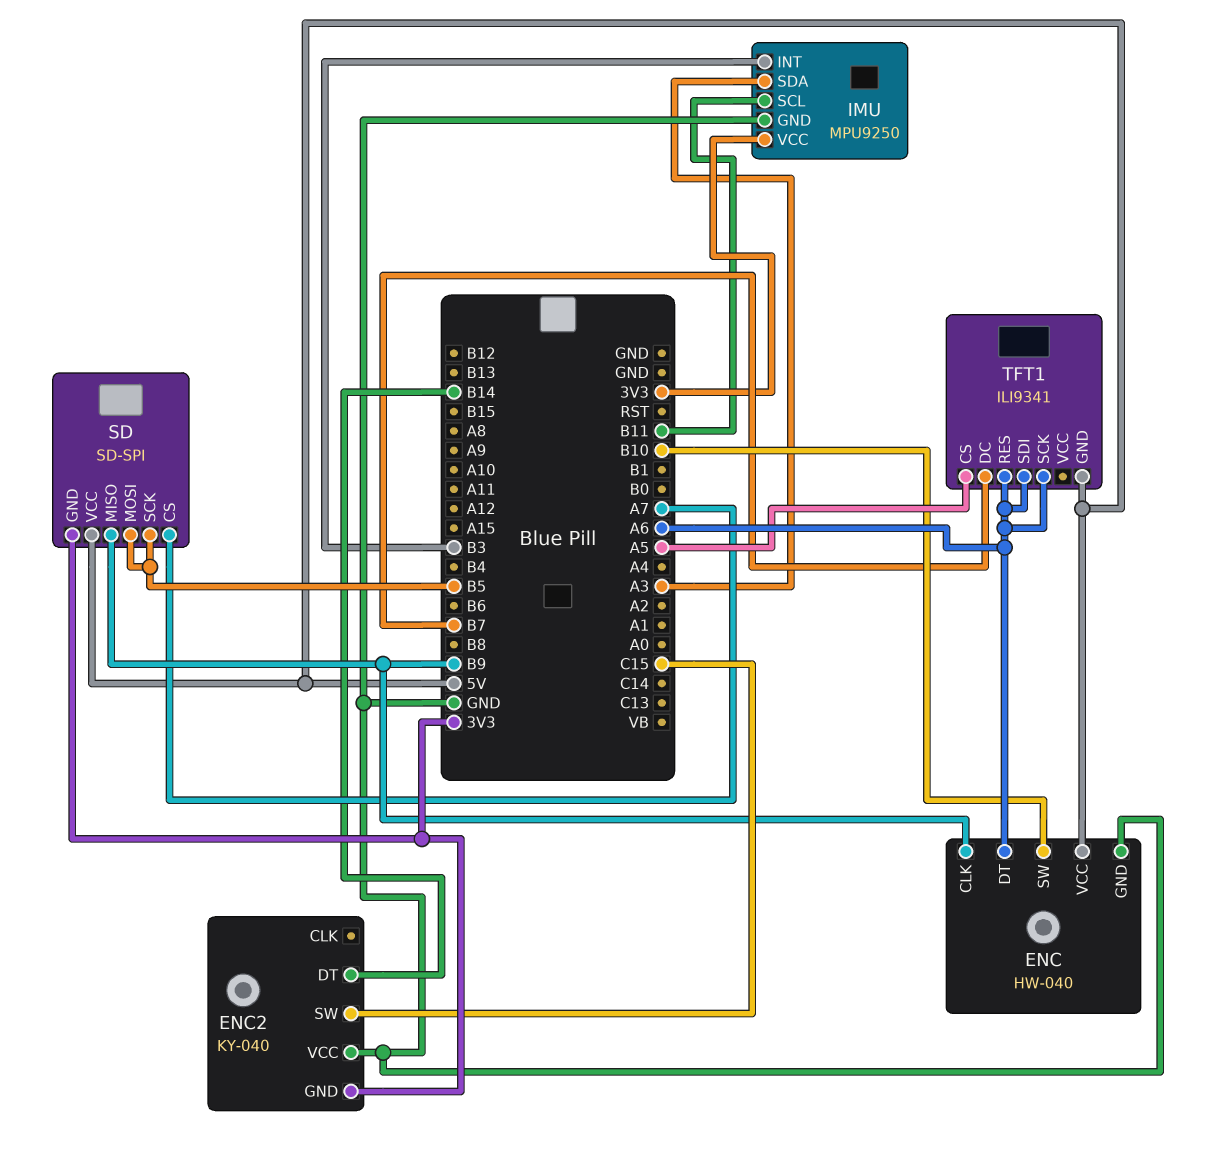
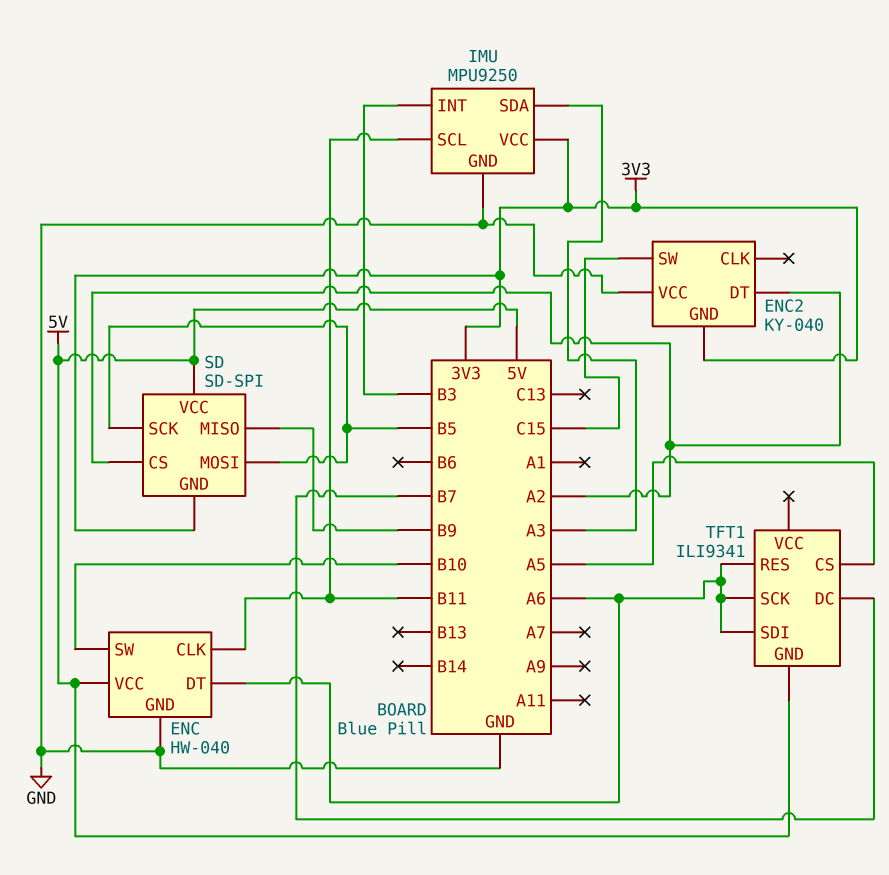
ENC pin CLK: B9 -> B11
ENC2 pin DT: B14 -> A2
SD pin CS: A7 -> A2

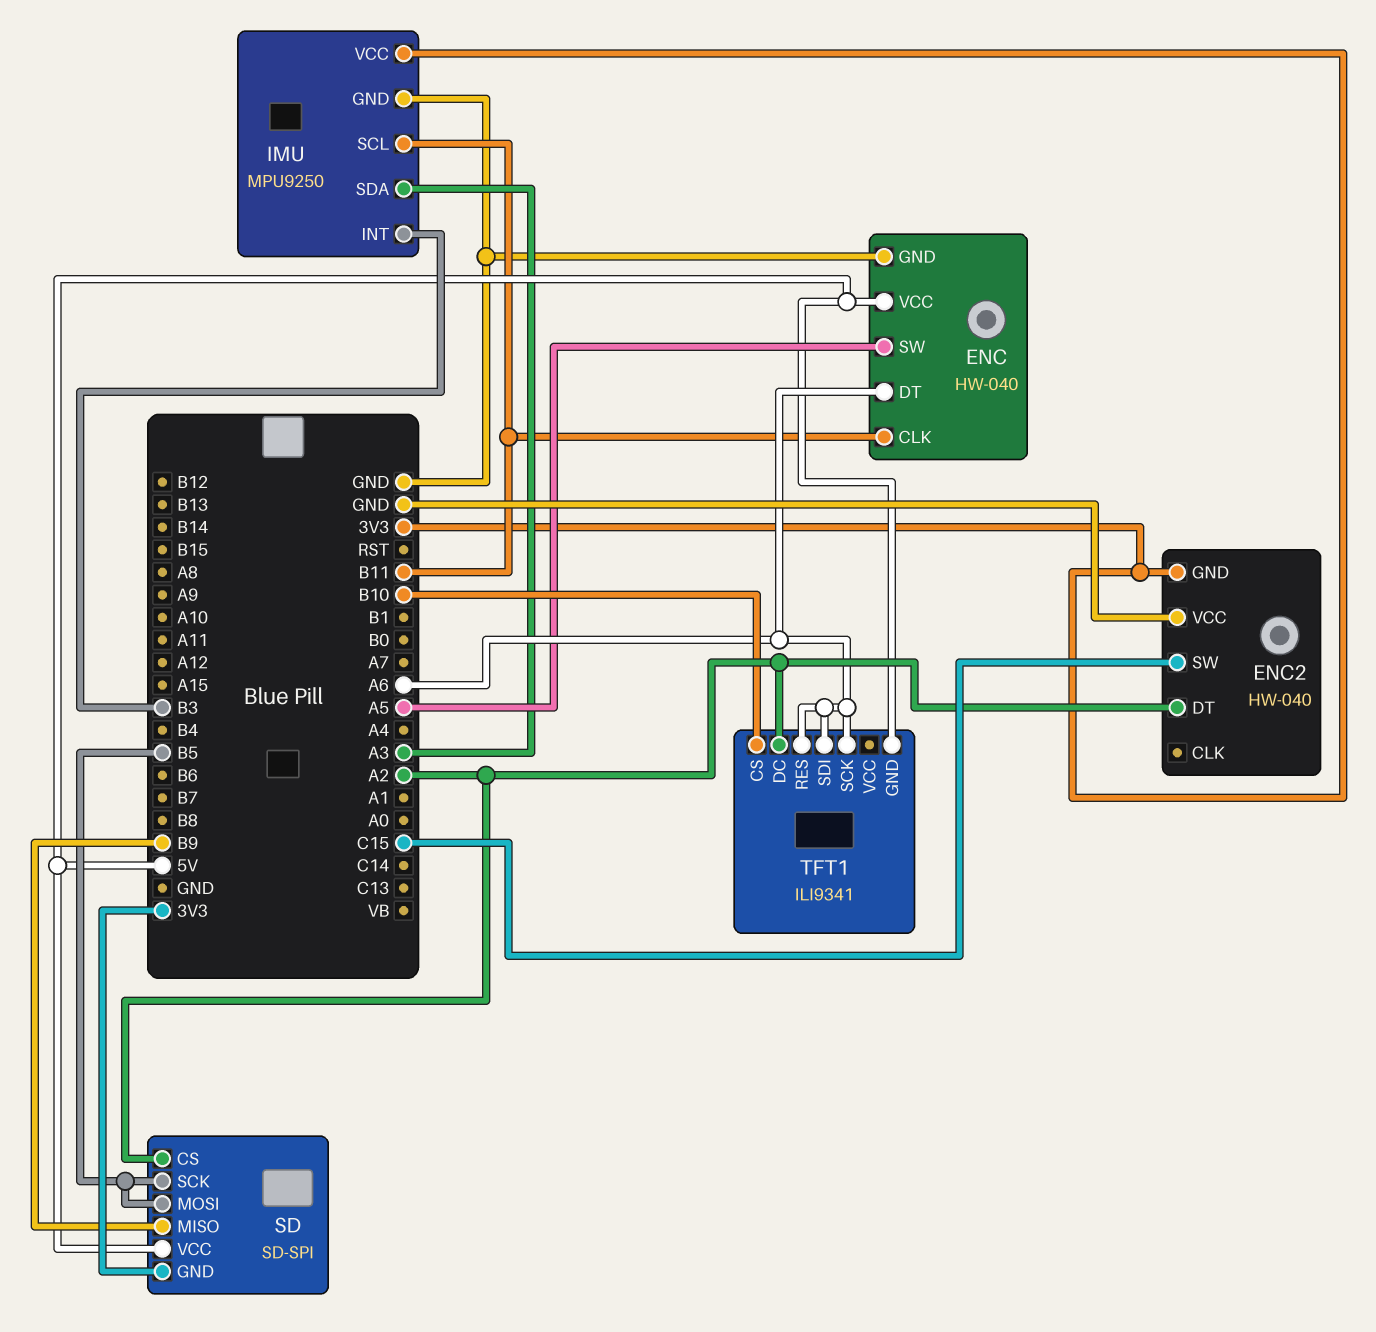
ENC pin SW: B10 -> A5
ENC2: KY-040 -> HW-040
TFT1 pin CS: A5 -> B10
TFT1 pin DC: B7 -> A2

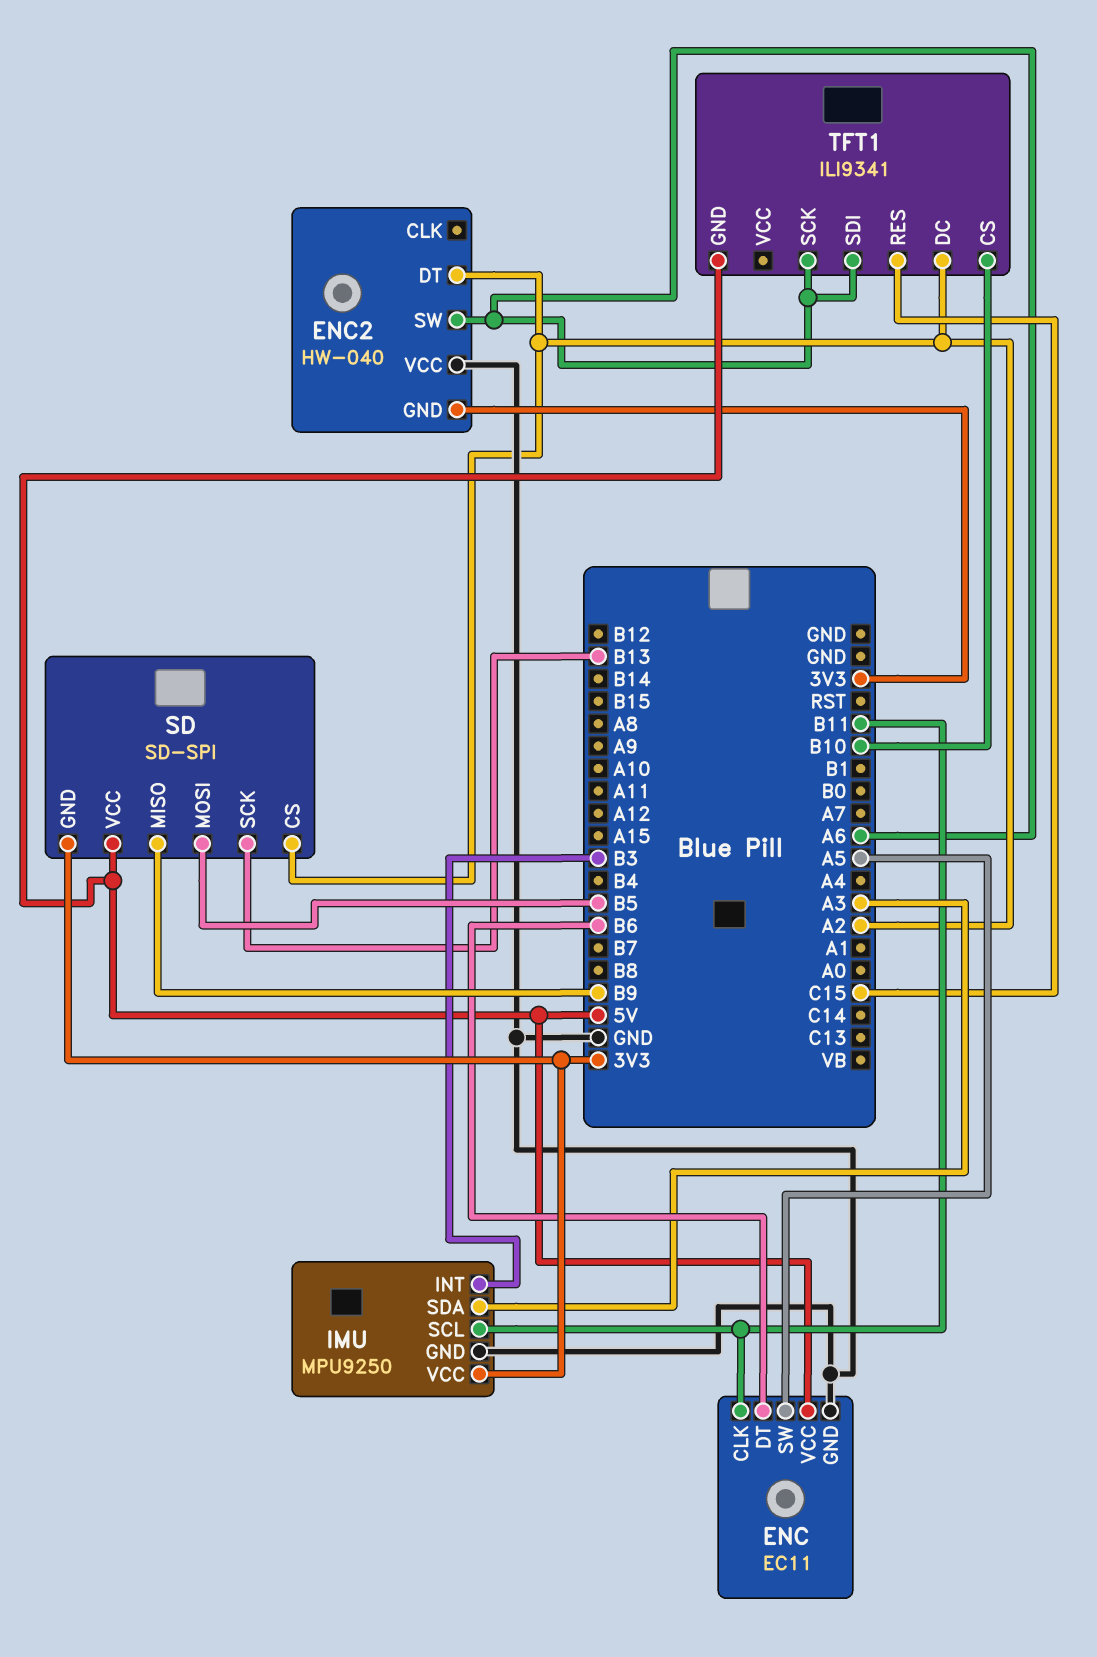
ENC: HW-040 -> EC11
ENC pin DT: A6 -> B6
ENC2 pin SW: C15 -> A6
SD pin SCK: B5 -> B13
TFT1 pin RES: A6 -> C15

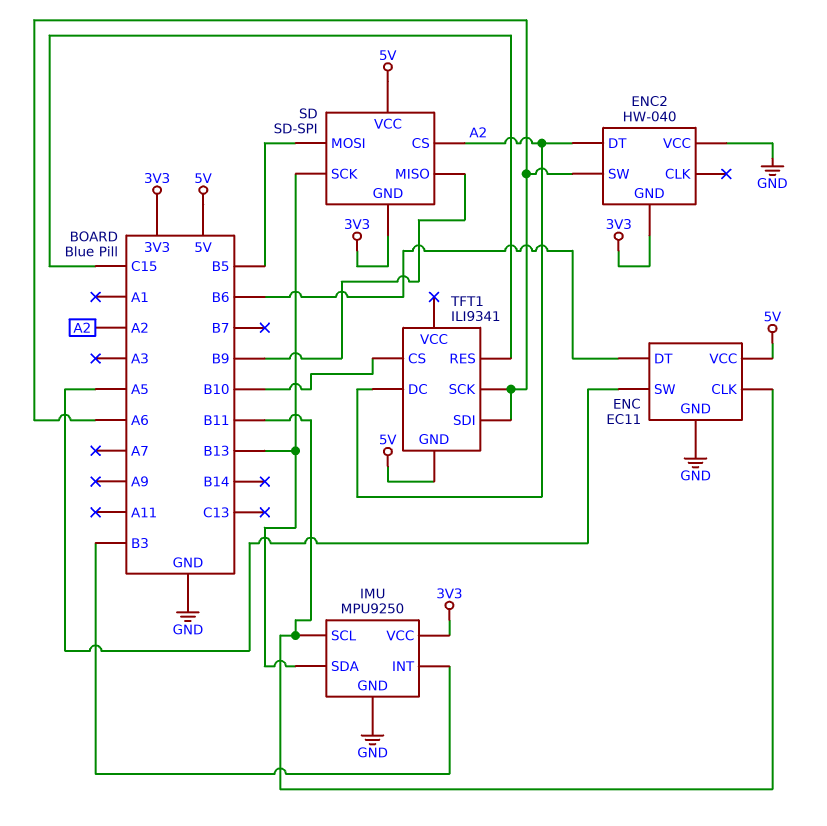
IMU pin SDA: A3 -> B13

